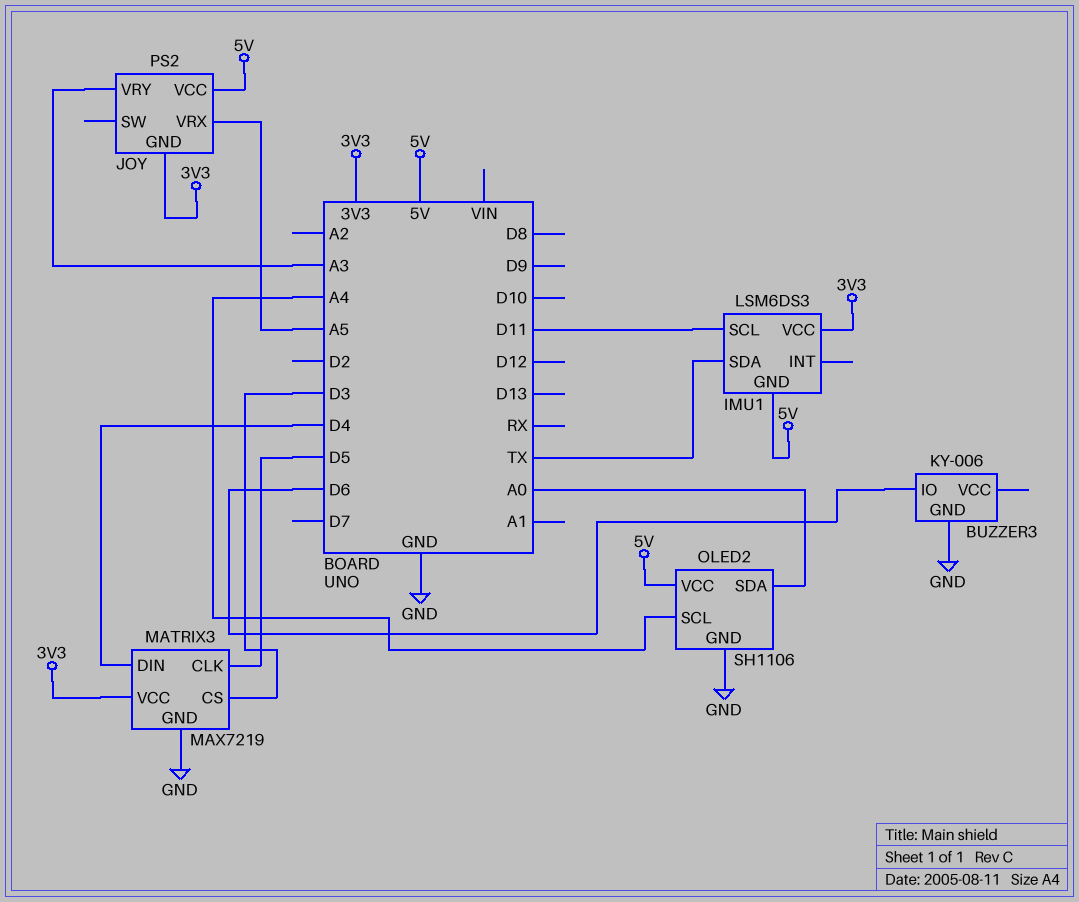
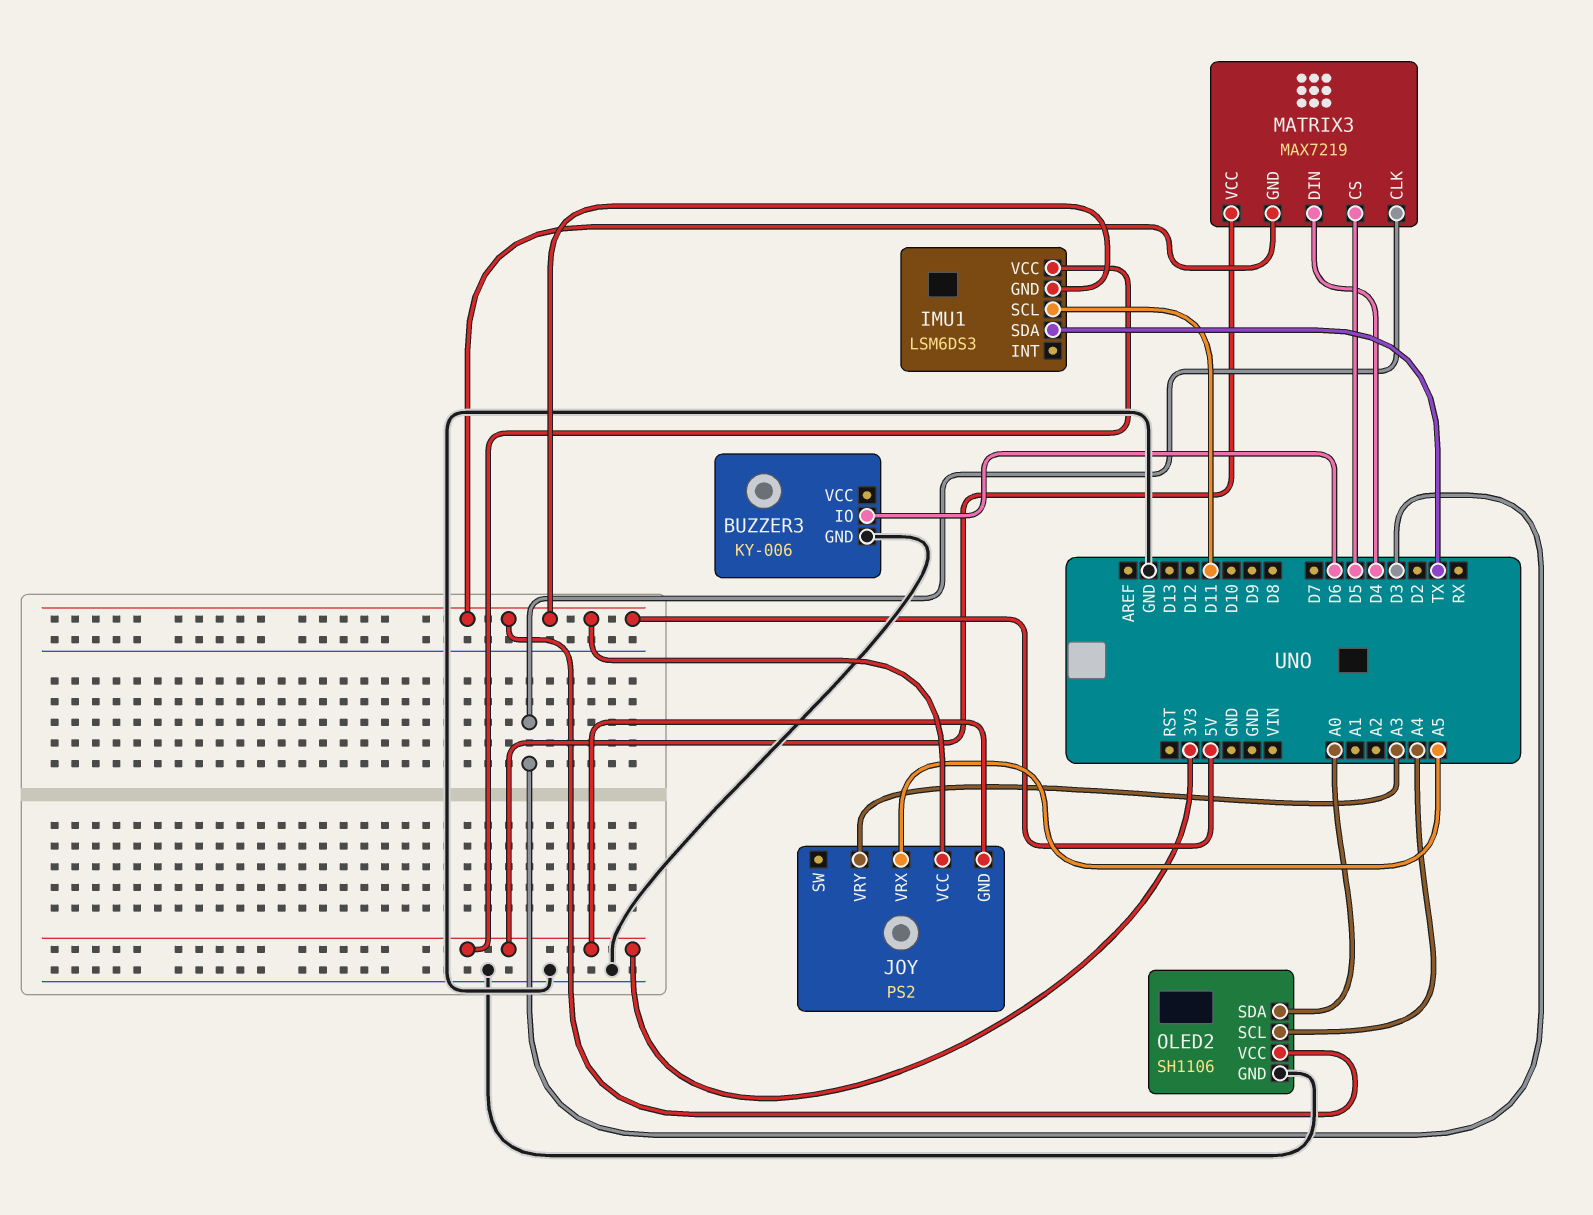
MATRIX3 pin CLK: D5 -> D3
MATRIX3 pin CS: D3 -> D5
MATRIX3 pin GND: GND -> 5V

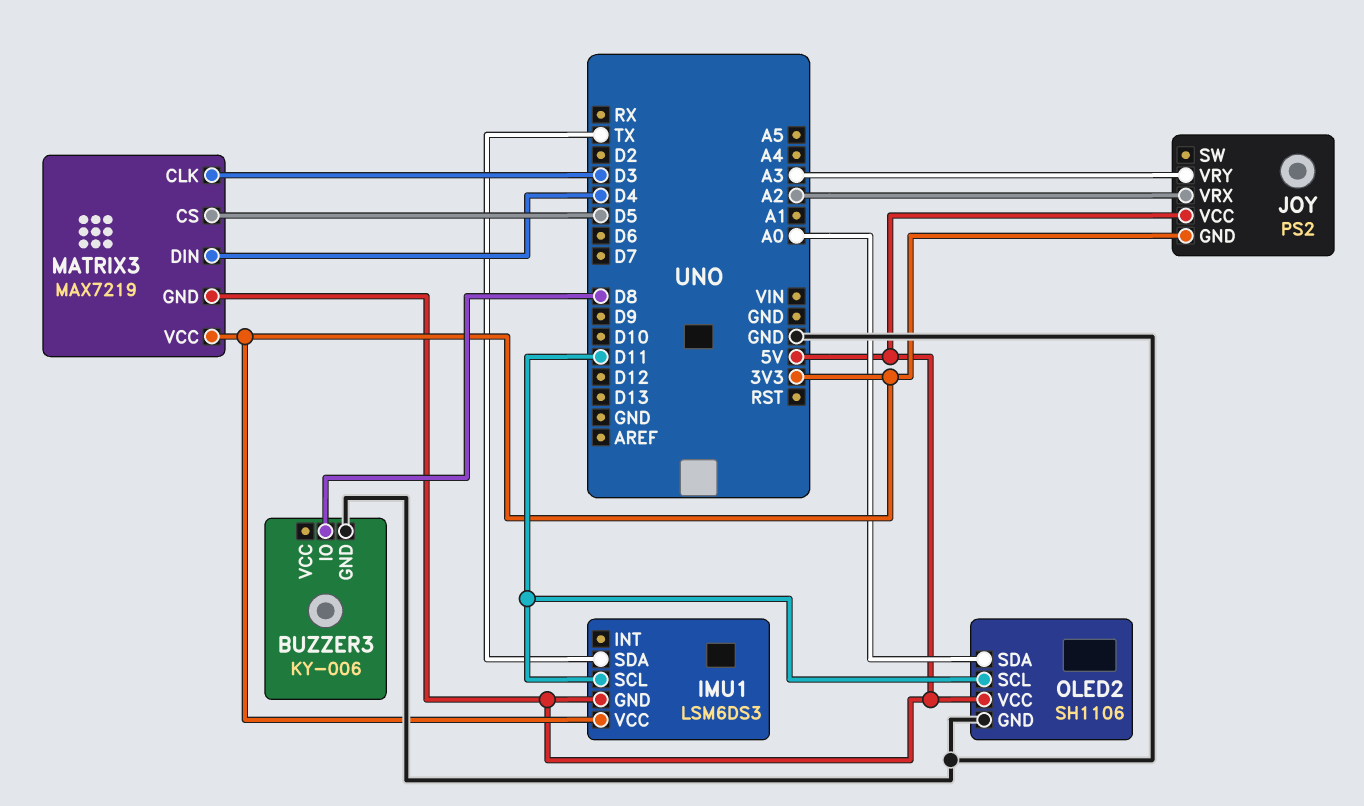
BUZZER3 pin IO: D6 -> D8
JOY pin VRX: A5 -> A2
OLED2 pin SCL: A4 -> D11

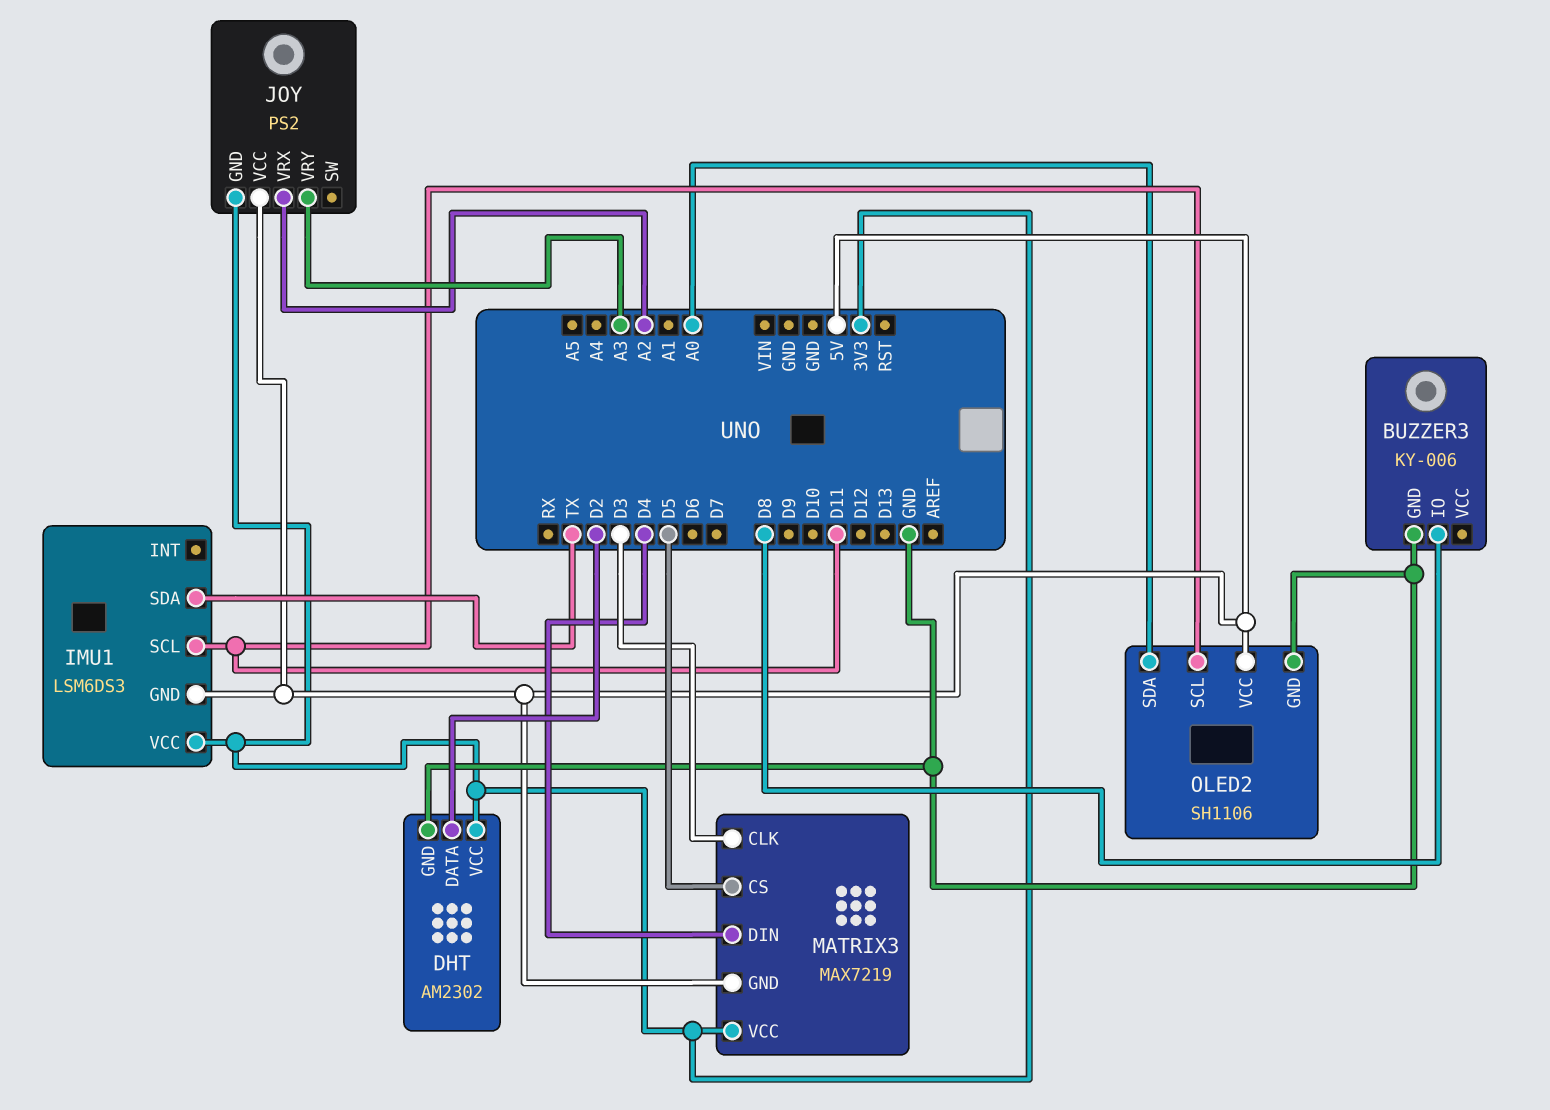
DHT: none -> AM2302
DHT pin DATA: none -> D2
DHT pin GND: none -> GND
DHT pin VCC: none -> 3V3

